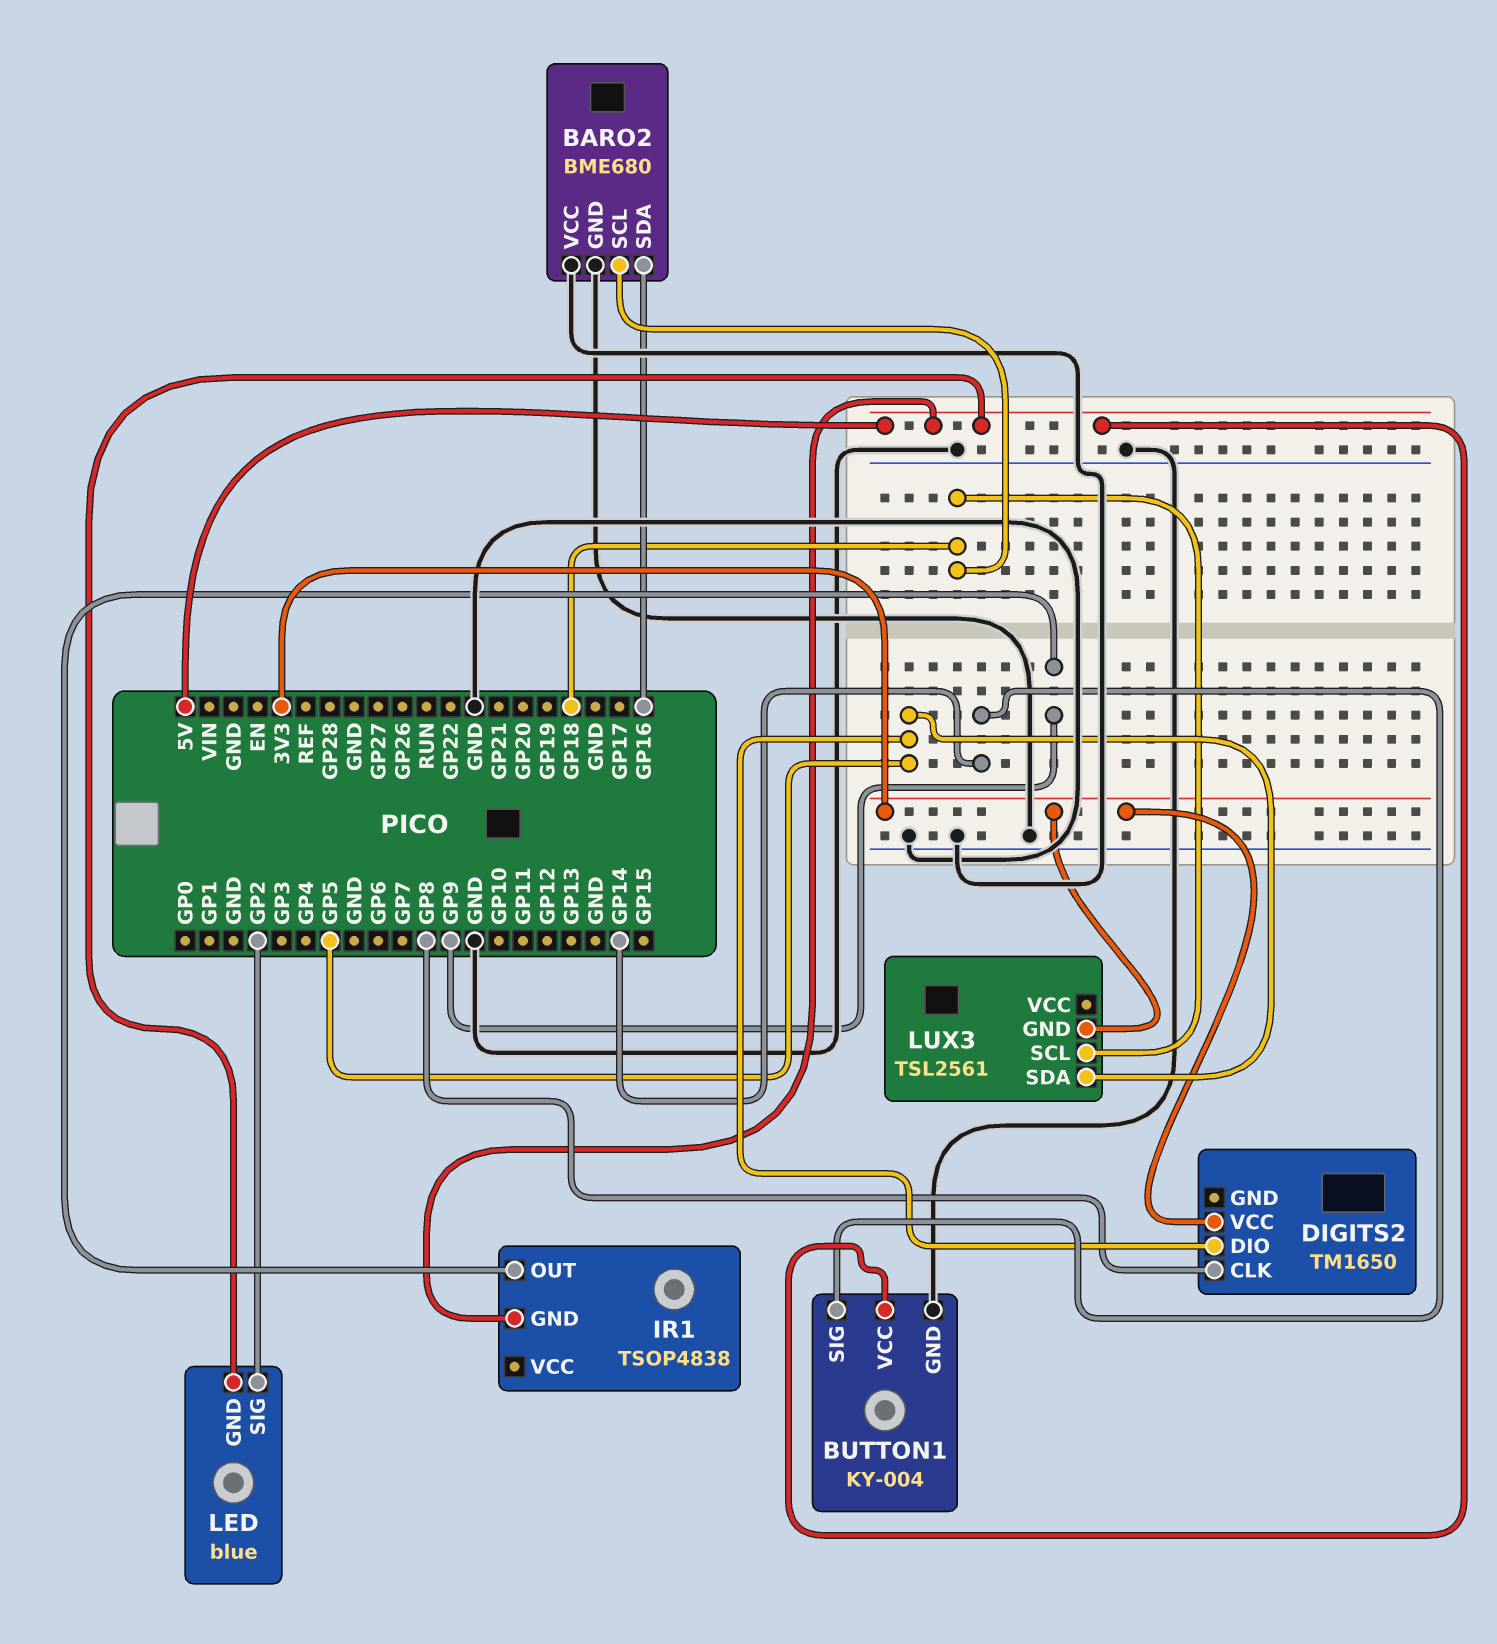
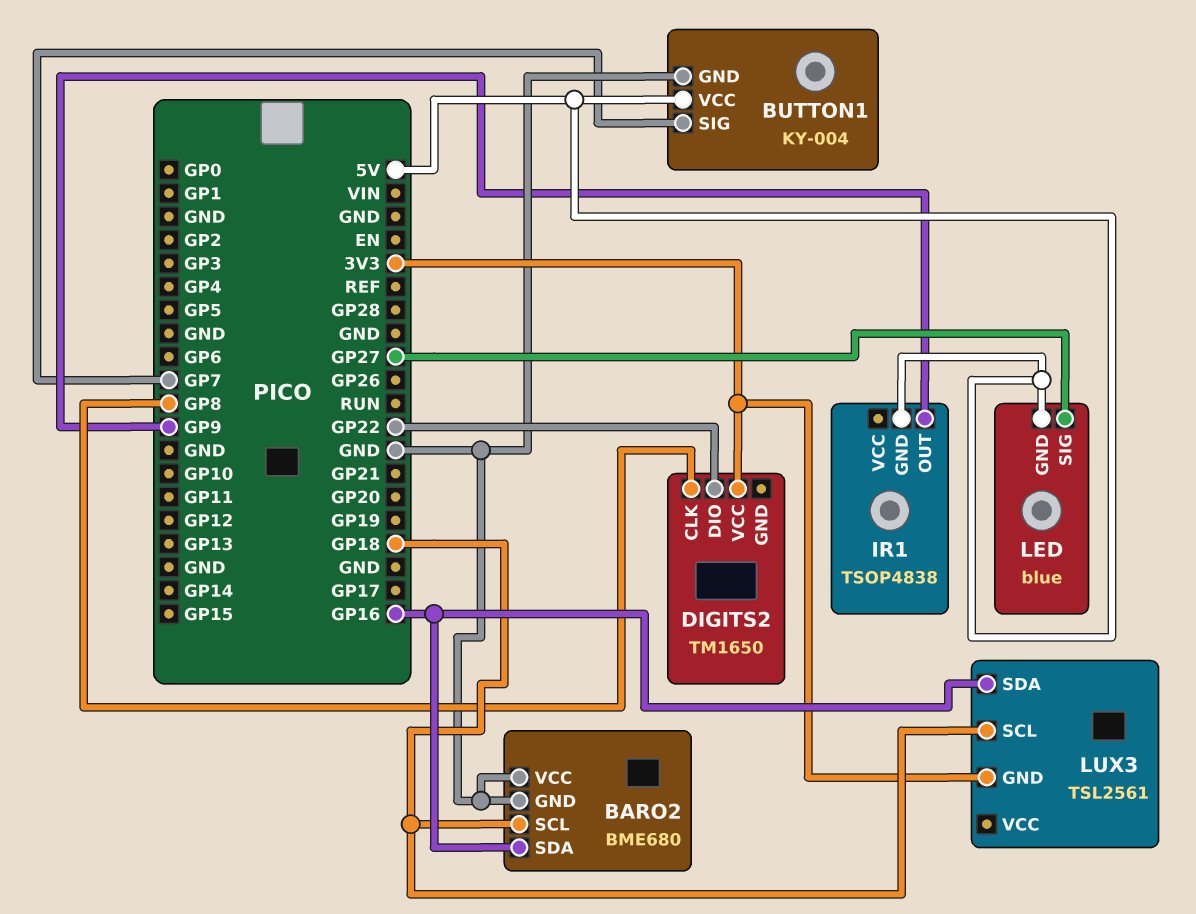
BUTTON1 pin SIG: GP14 -> GP7
DIGITS2 pin DIO: GP5 -> GP22
LED pin SIG: GP2 -> GP27
LUX3 pin SDA: GP5 -> GP16

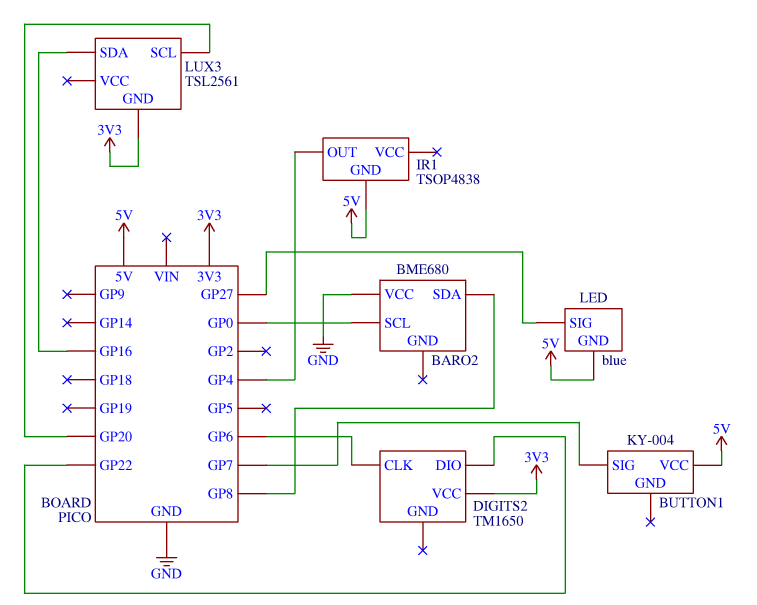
BARO2 pin GND: GND -> none
BARO2 pin SCL: GP18 -> GP0
BARO2 pin SDA: GP16 -> GP8
BUTTON1 pin GND: GND -> none
DIGITS2 pin CLK: GP8 -> GP6
IR1 pin OUT: GP9 -> GP4
LUX3 pin SCL: GP18 -> GP20

